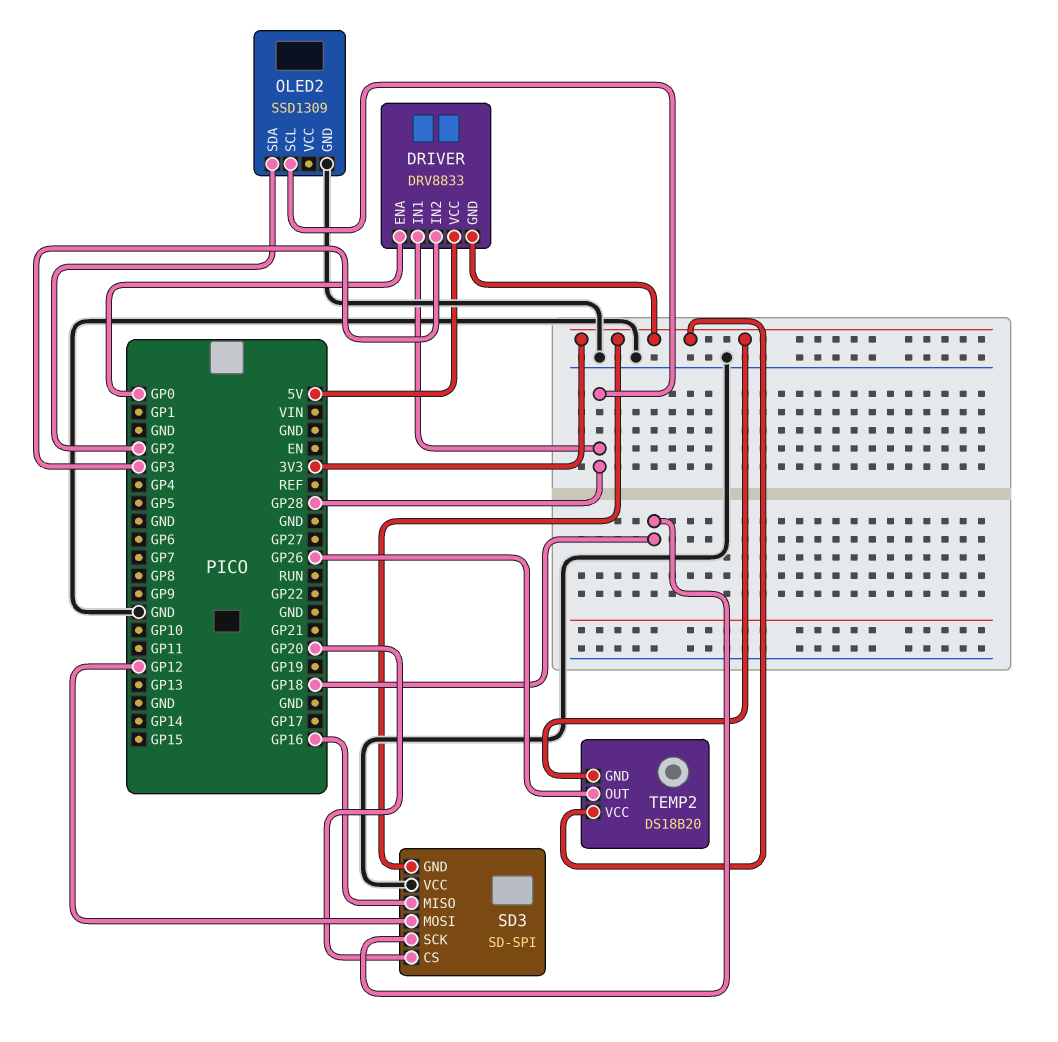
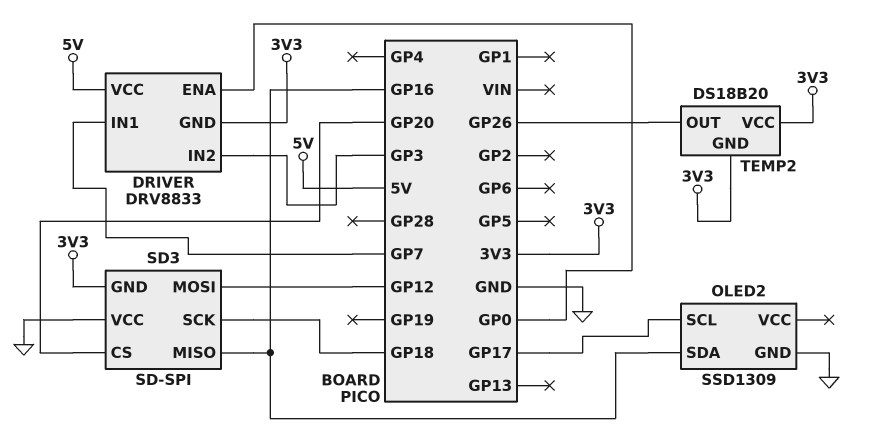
DRIVER pin IN1: GP28 -> GP7
OLED2 pin SCL: GP28 -> GP17
OLED2 pin SDA: GP2 -> GP16

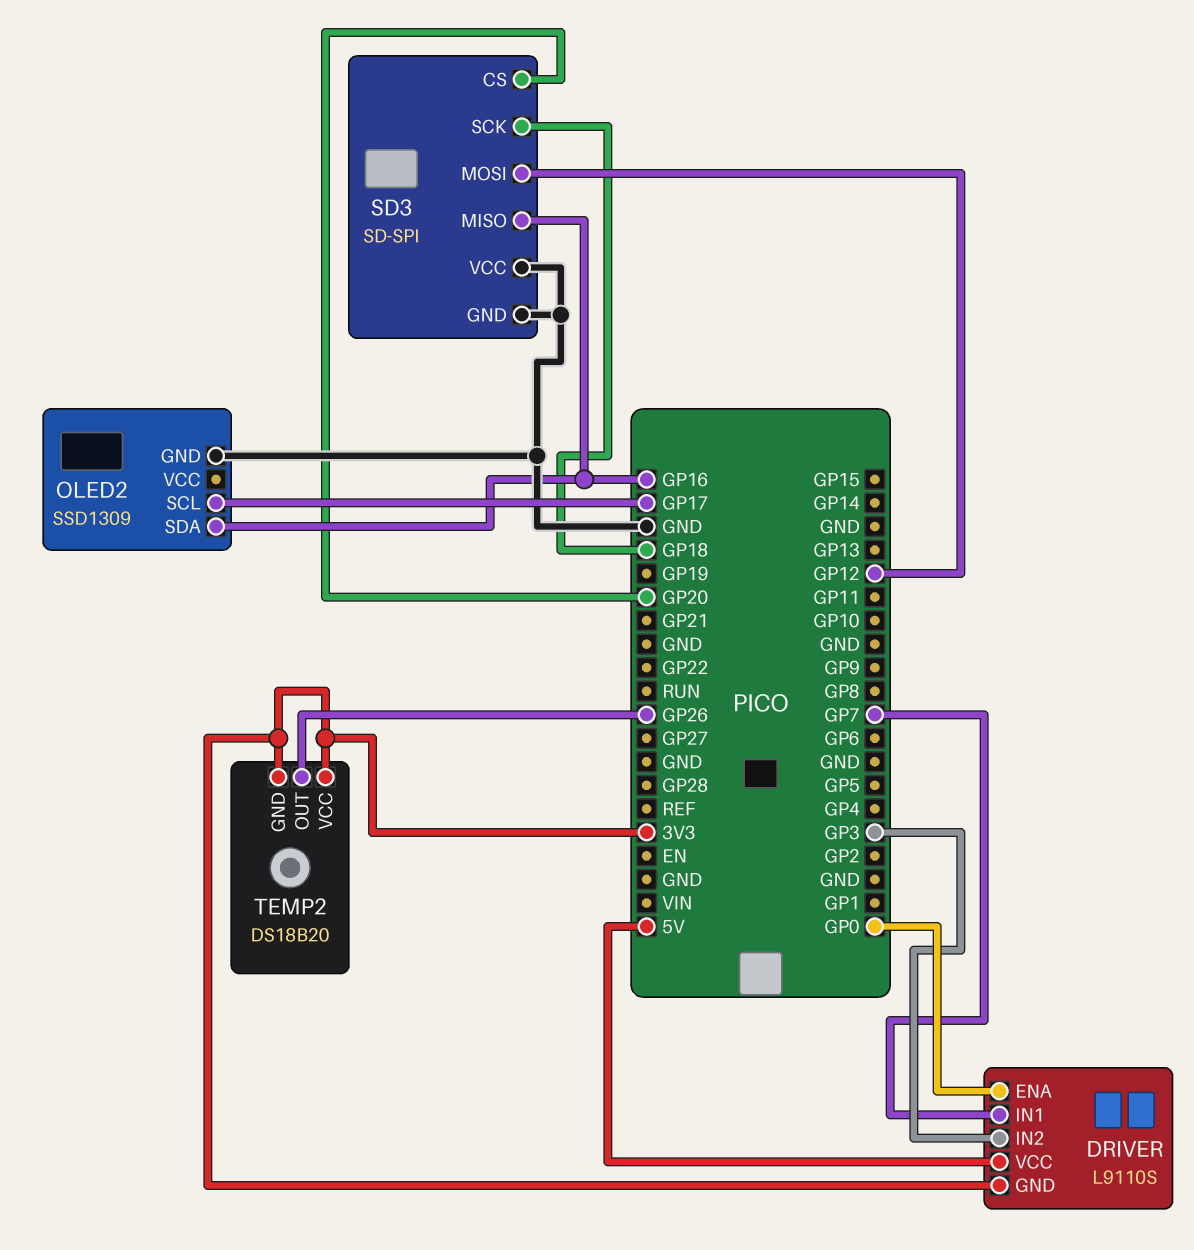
DRIVER: DRV8833 -> L9110S
SD3 pin GND: 3V3 -> GND

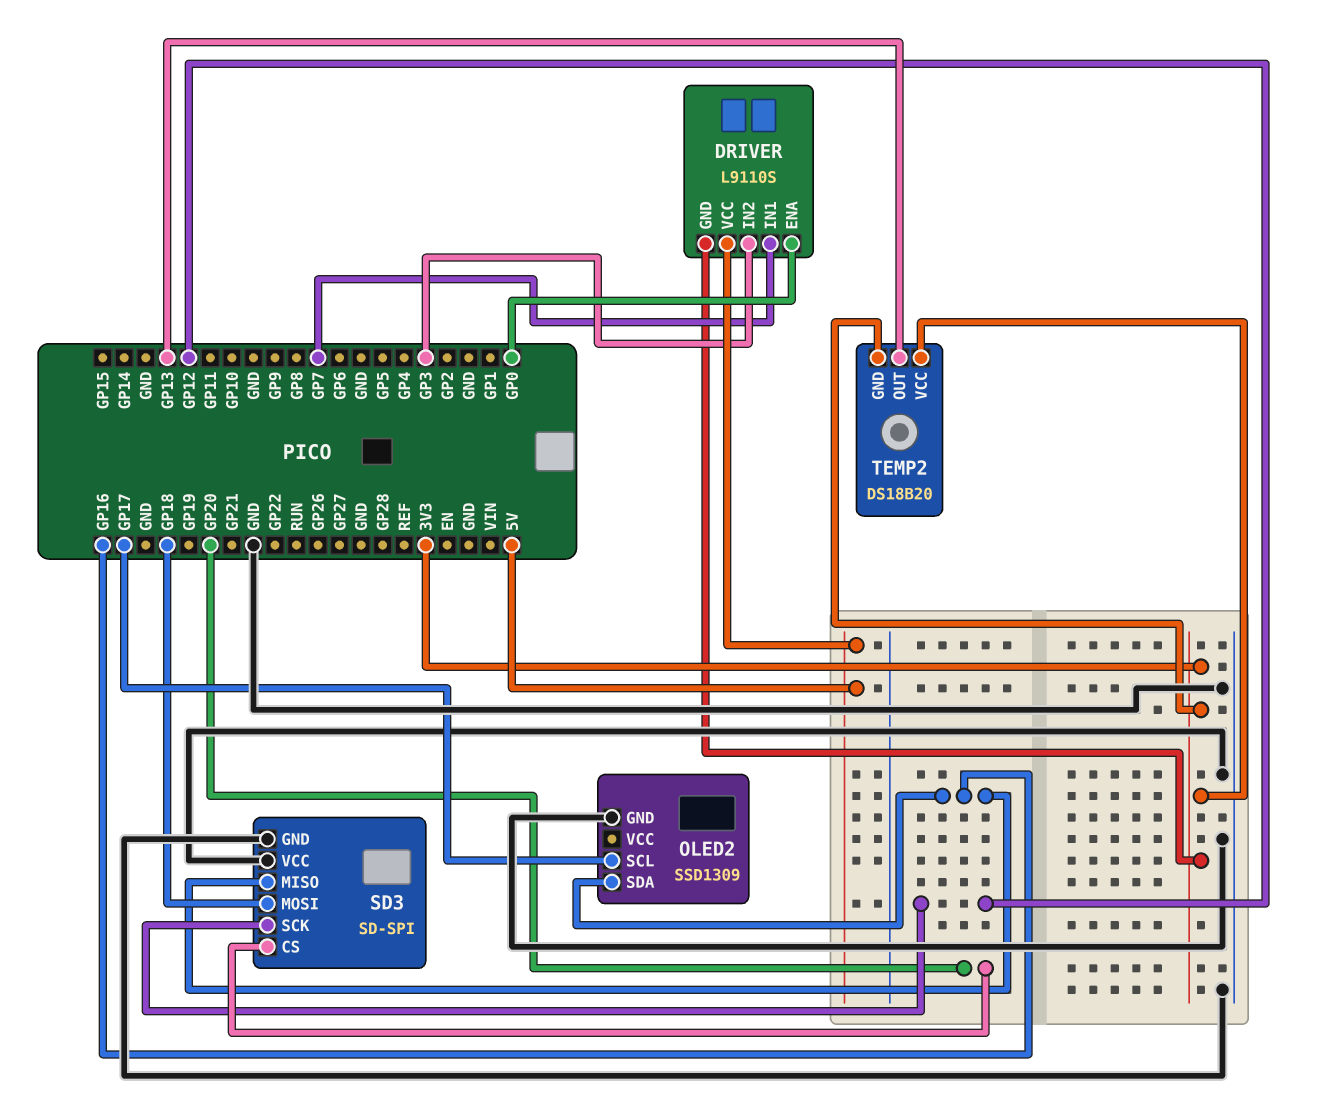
SD3 pin MOSI: GP12 -> GP18
SD3 pin SCK: GP18 -> GP12
TEMP2 pin OUT: GP26 -> GP13

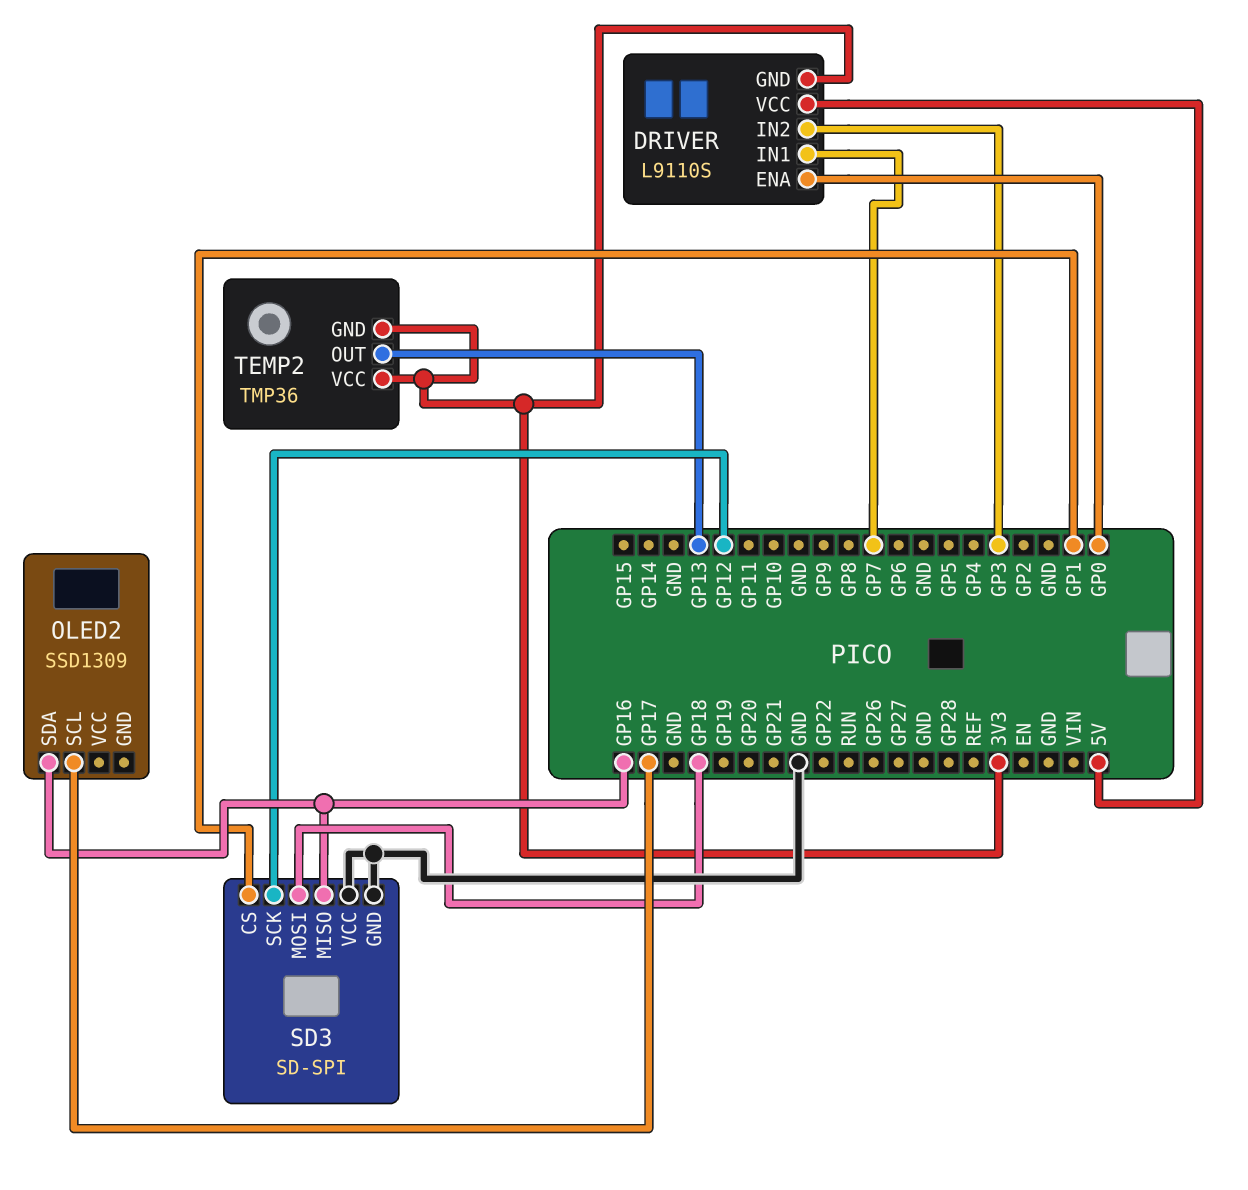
OLED2 pin GND: GND -> none
SD3 pin CS: GP20 -> GP1
TEMP2: DS18B20 -> TMP36

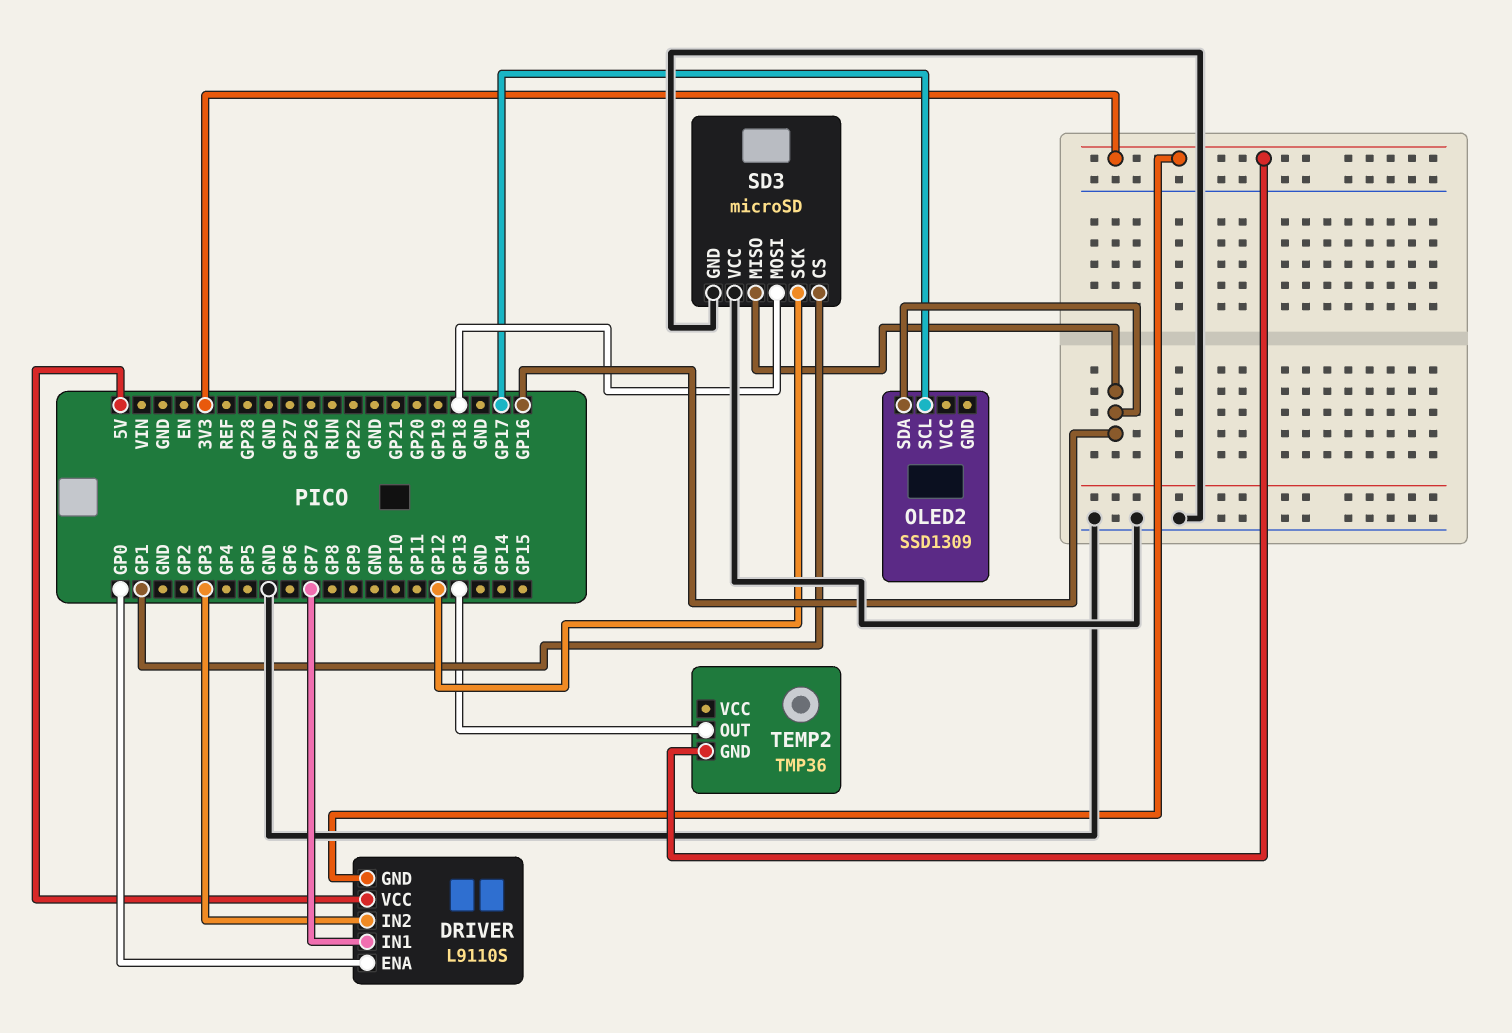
SD3: SD-SPI -> microSD
TEMP2 pin VCC: 3V3 -> none

